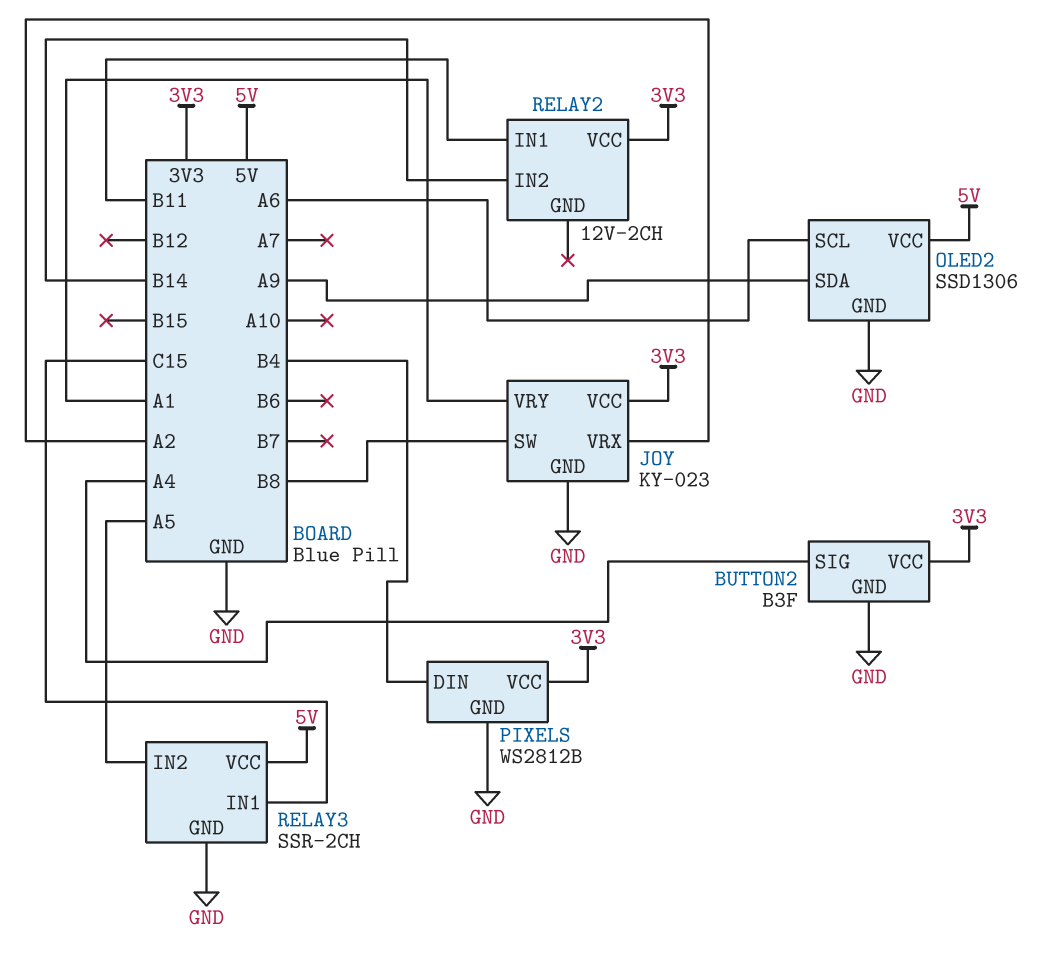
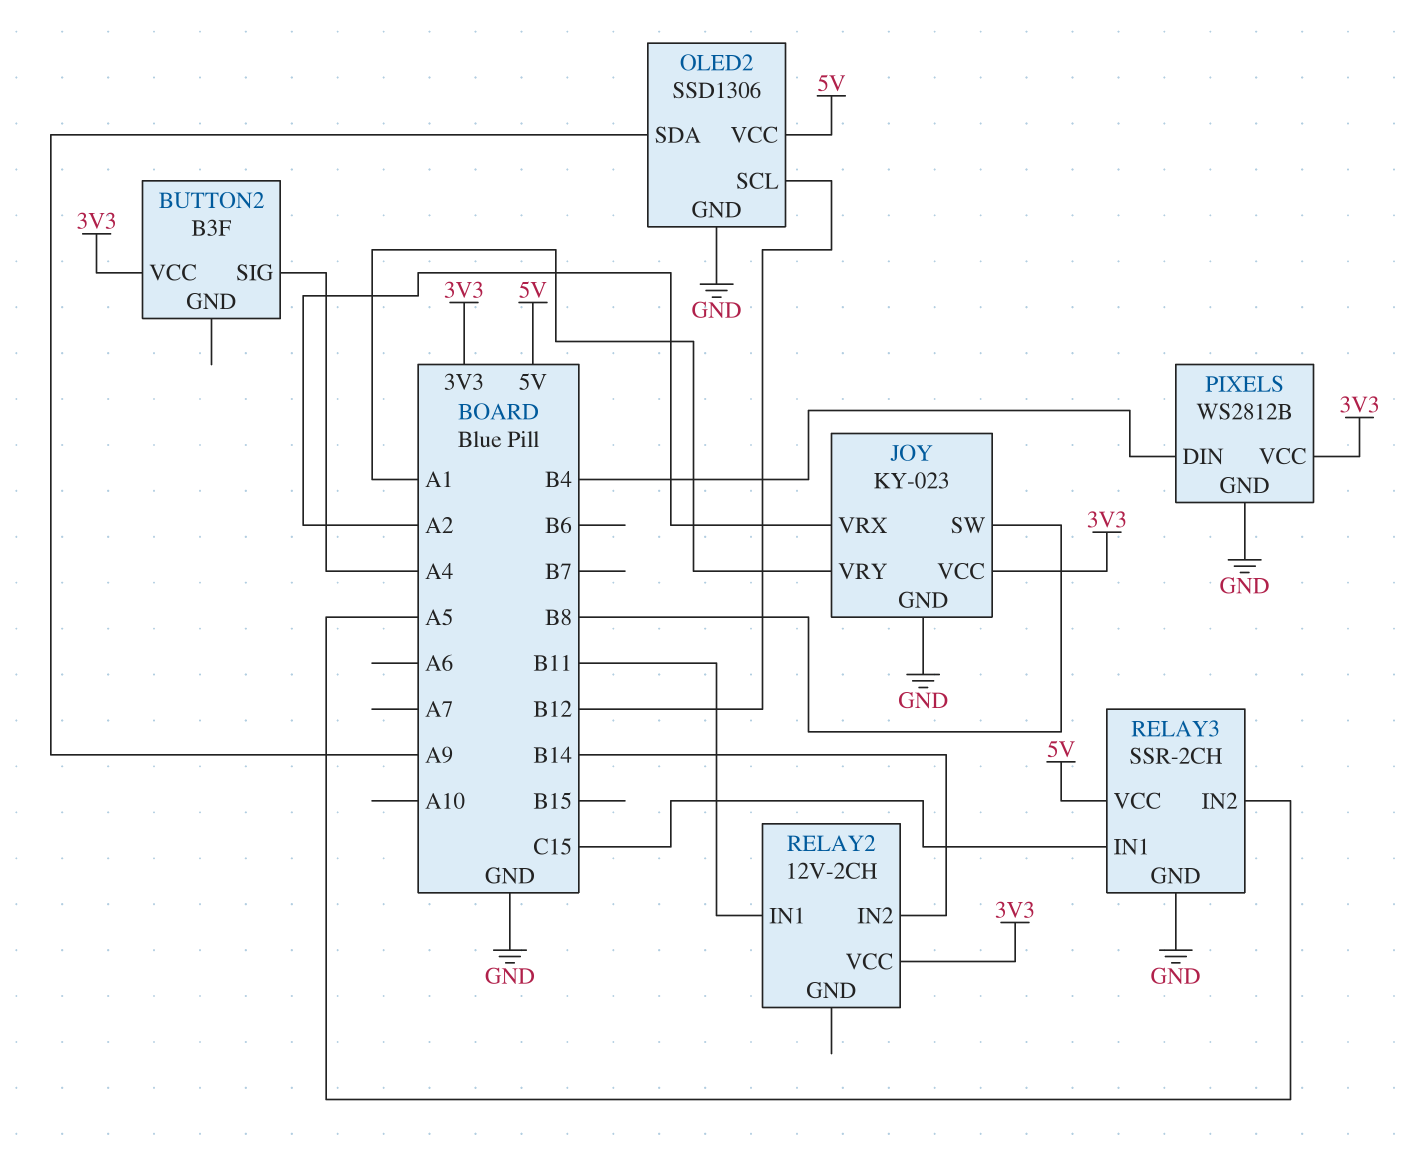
BUTTON2 pin GND: GND -> none
OLED2 pin SCL: A6 -> B12

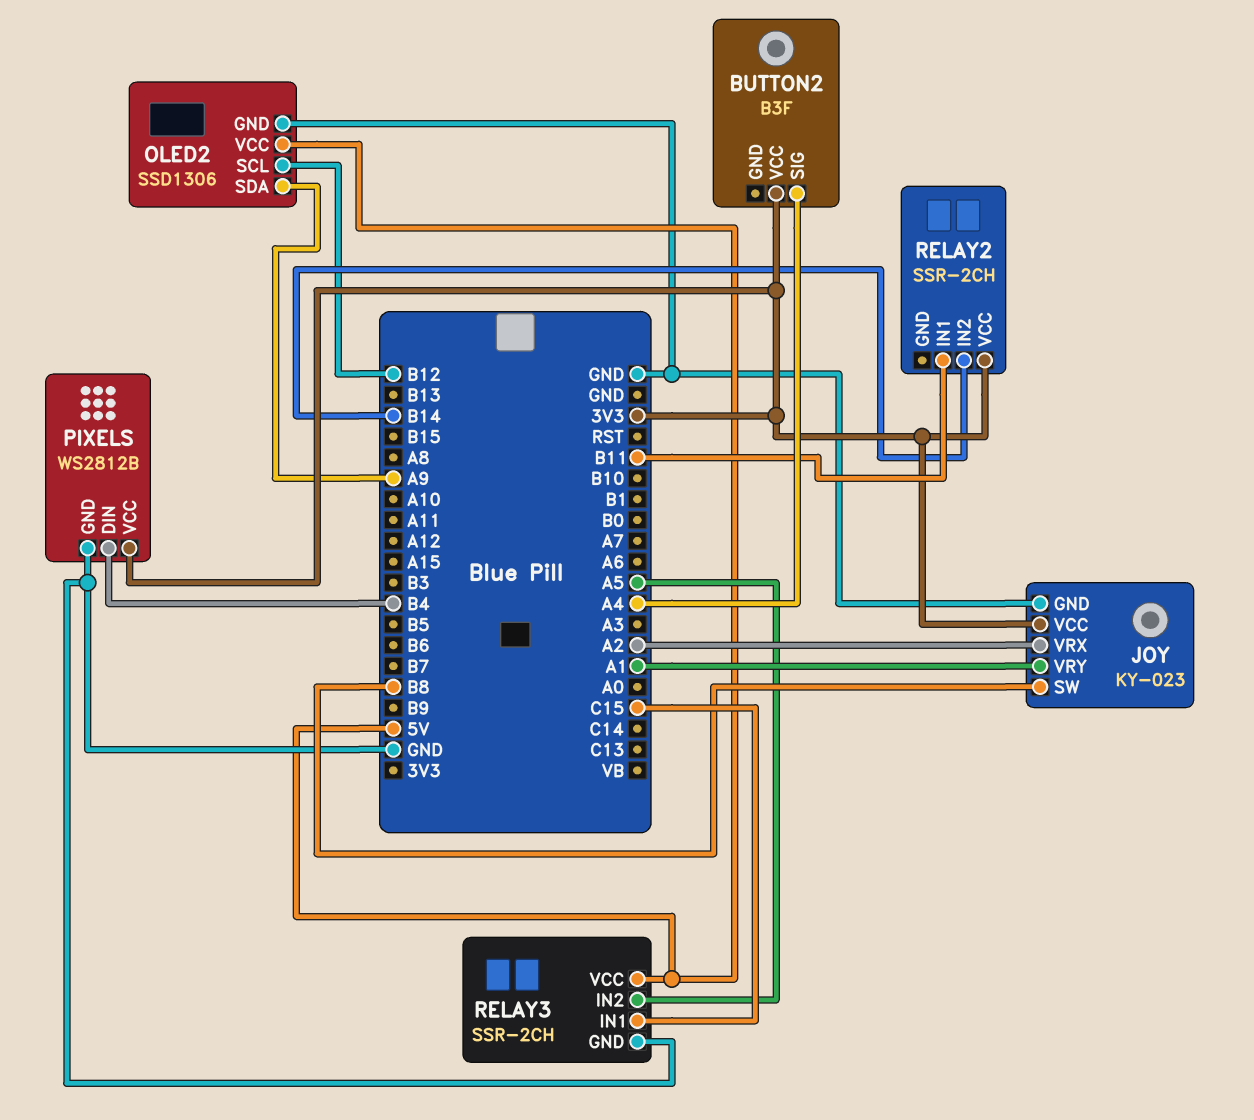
RELAY2: 12V-2CH -> SSR-2CH

